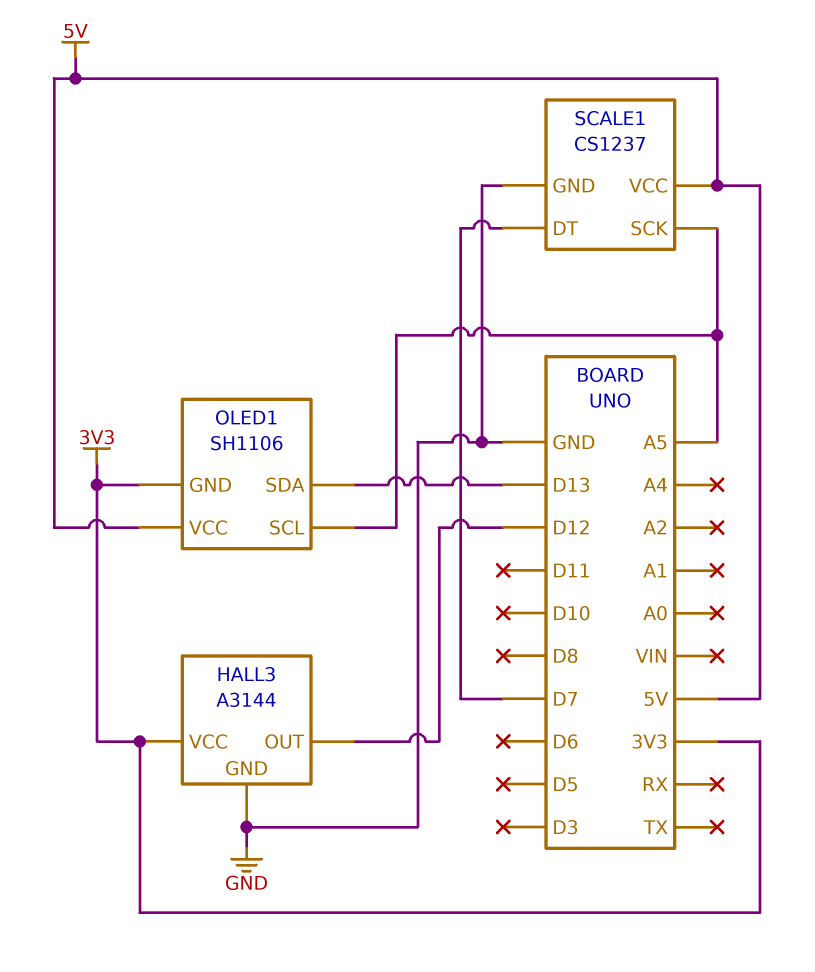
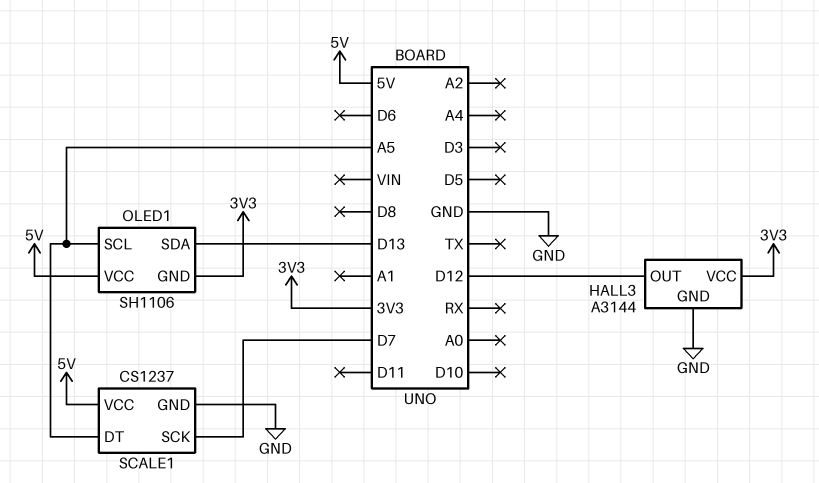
SCALE1 pin DT: D7 -> A5
SCALE1 pin SCK: A5 -> D7

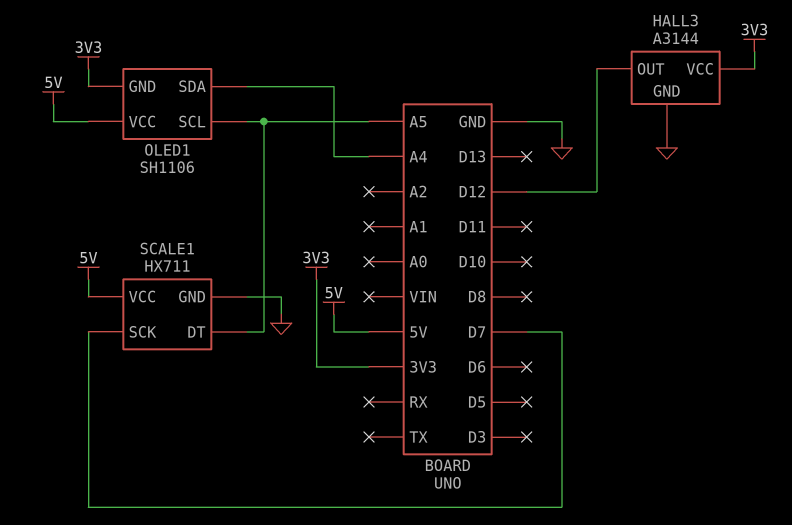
OLED1 pin SDA: D13 -> A4
SCALE1: CS1237 -> HX711

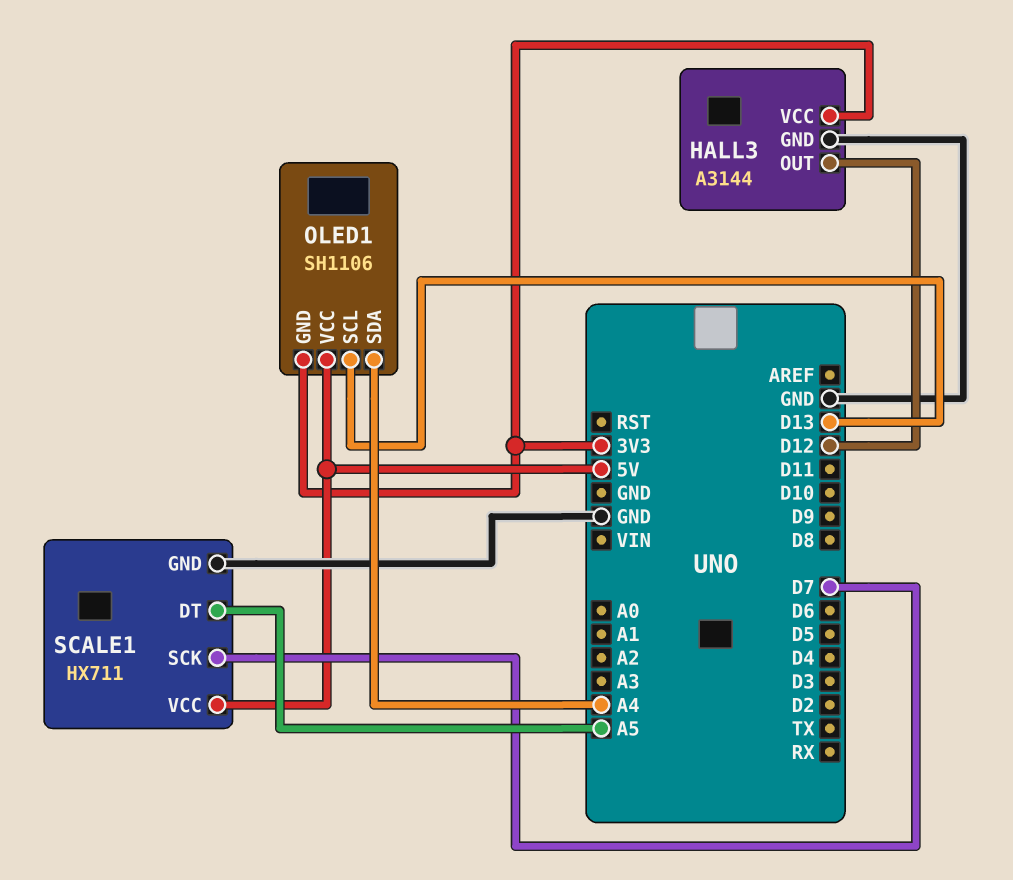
OLED1 pin SCL: A5 -> D13

